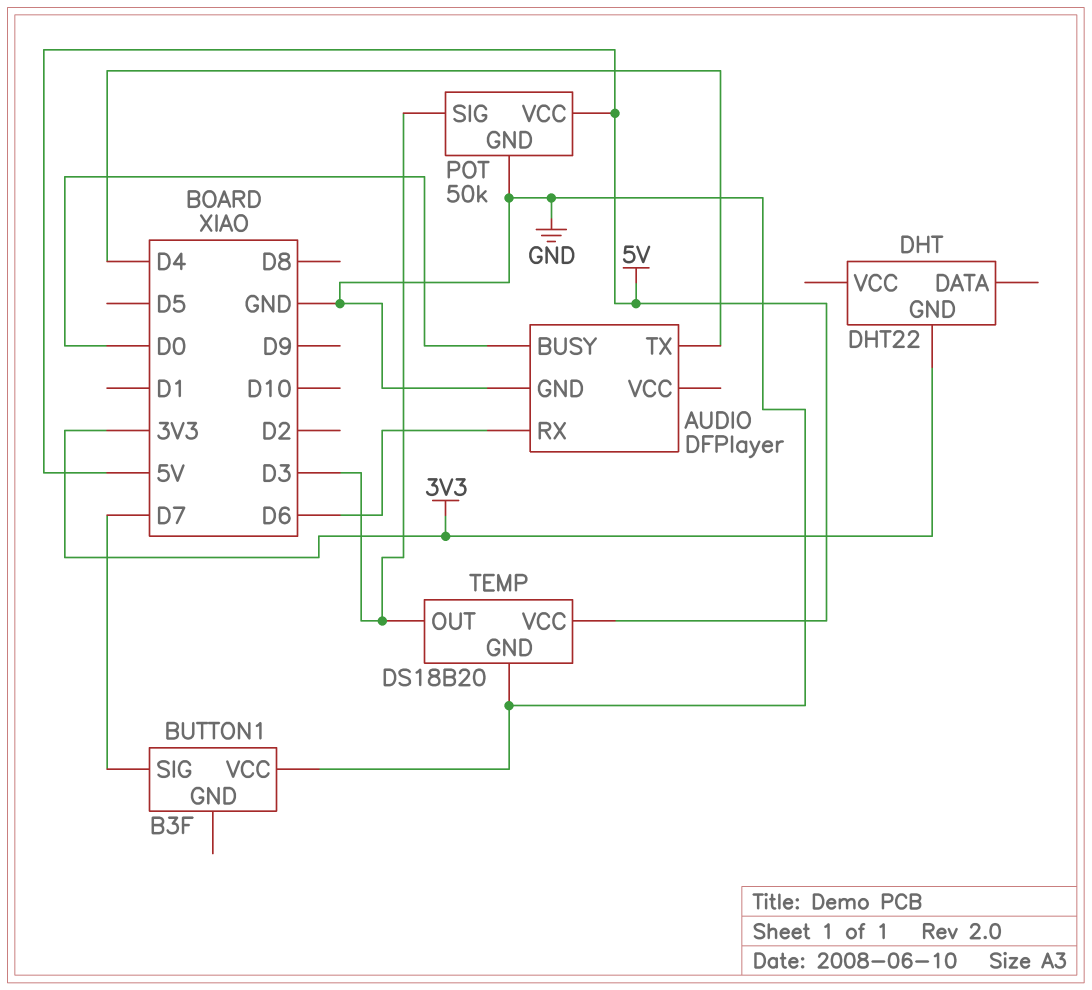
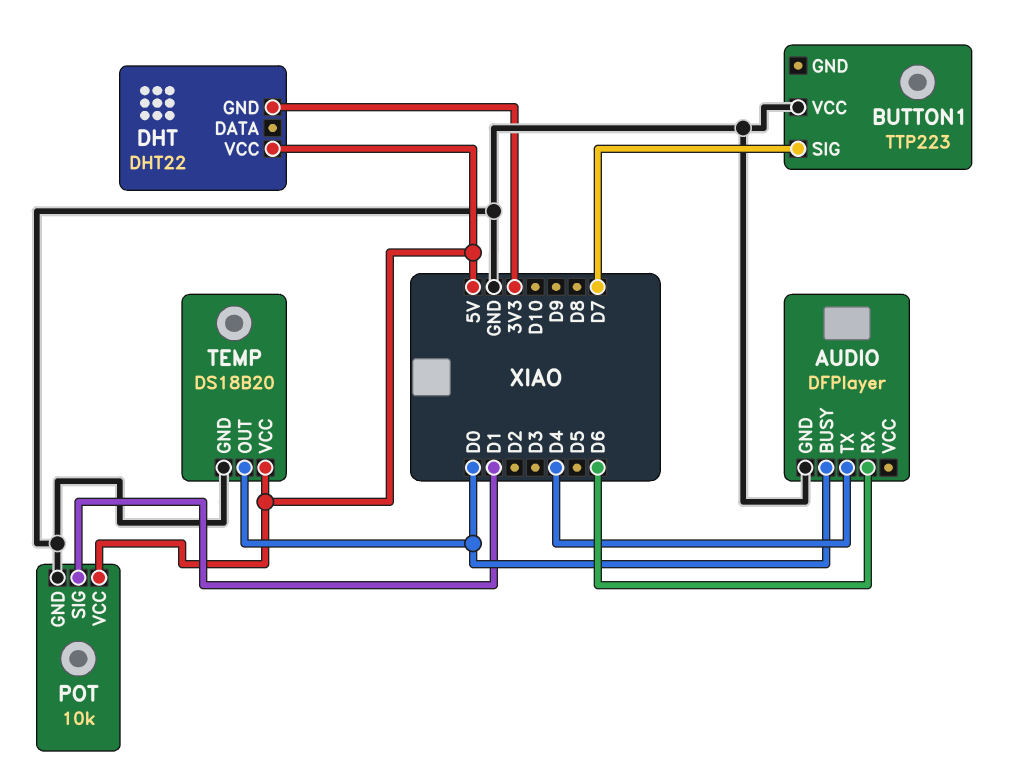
BUTTON1: B3F -> TTP223
DHT pin VCC: none -> 5V
POT: 50k -> 10k
POT pin SIG: D3 -> D1
TEMP pin OUT: D3 -> D0

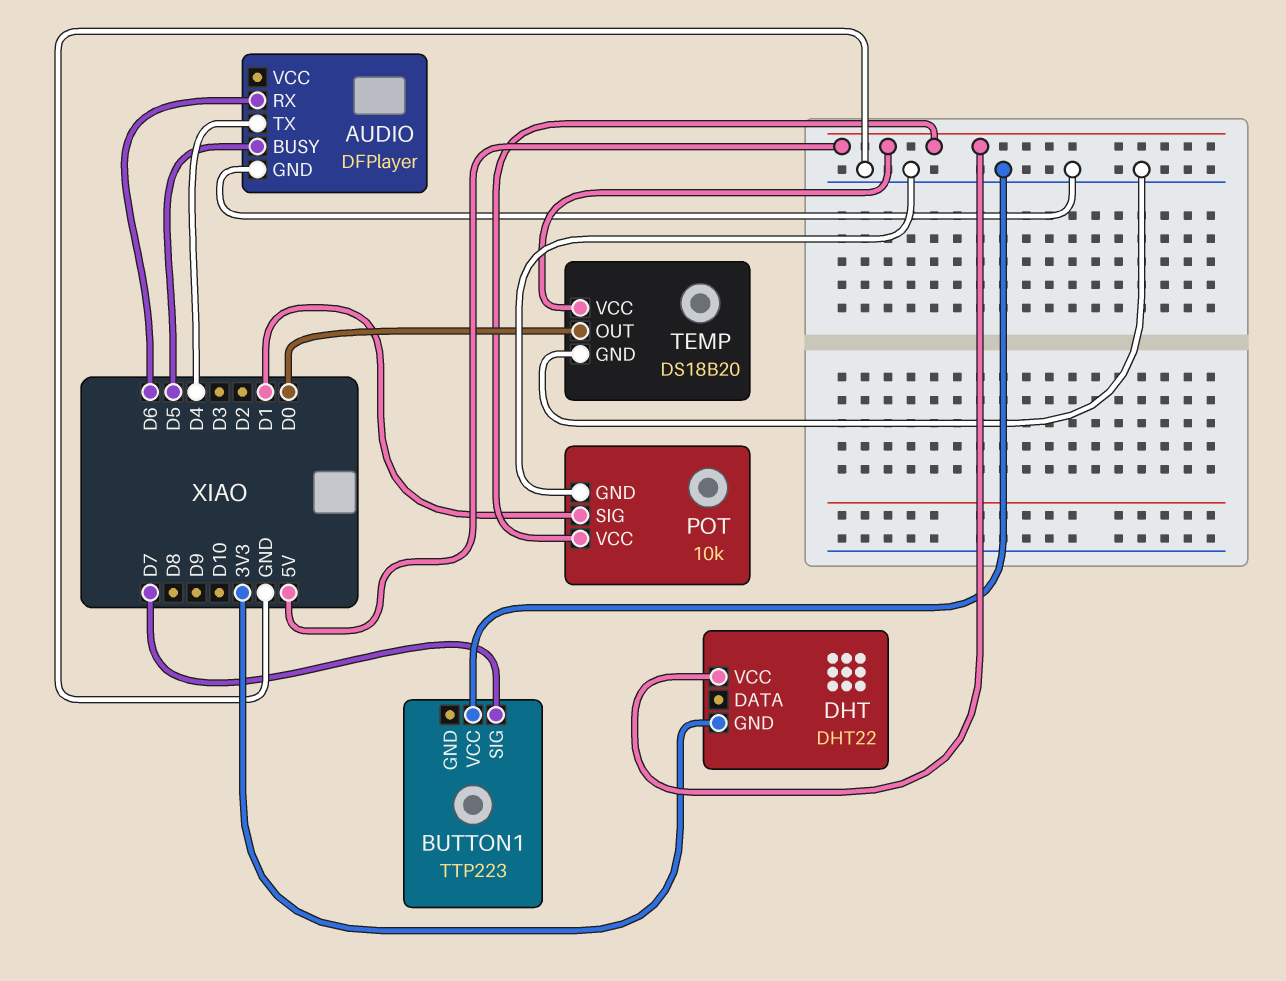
AUDIO pin BUSY: D0 -> D5

